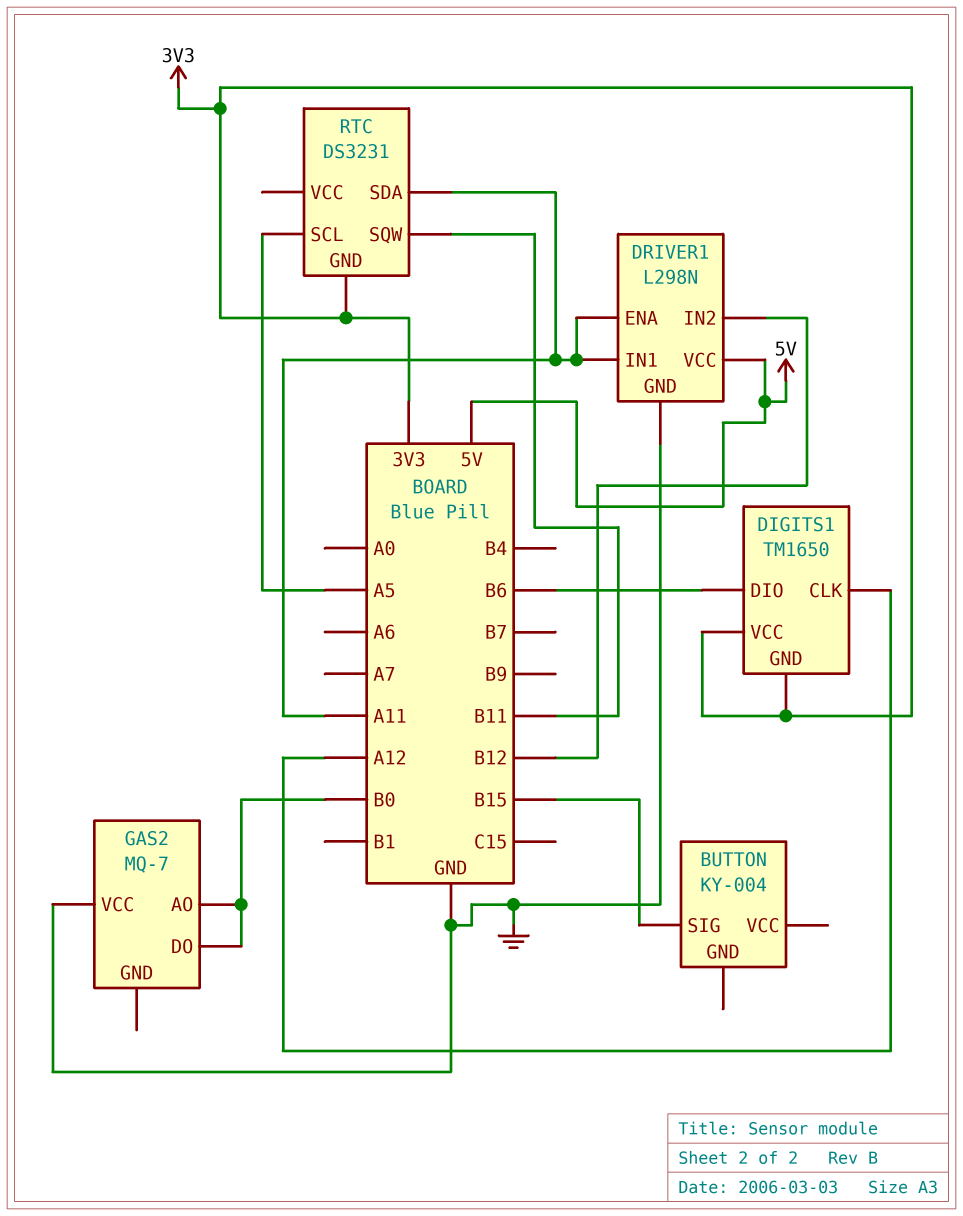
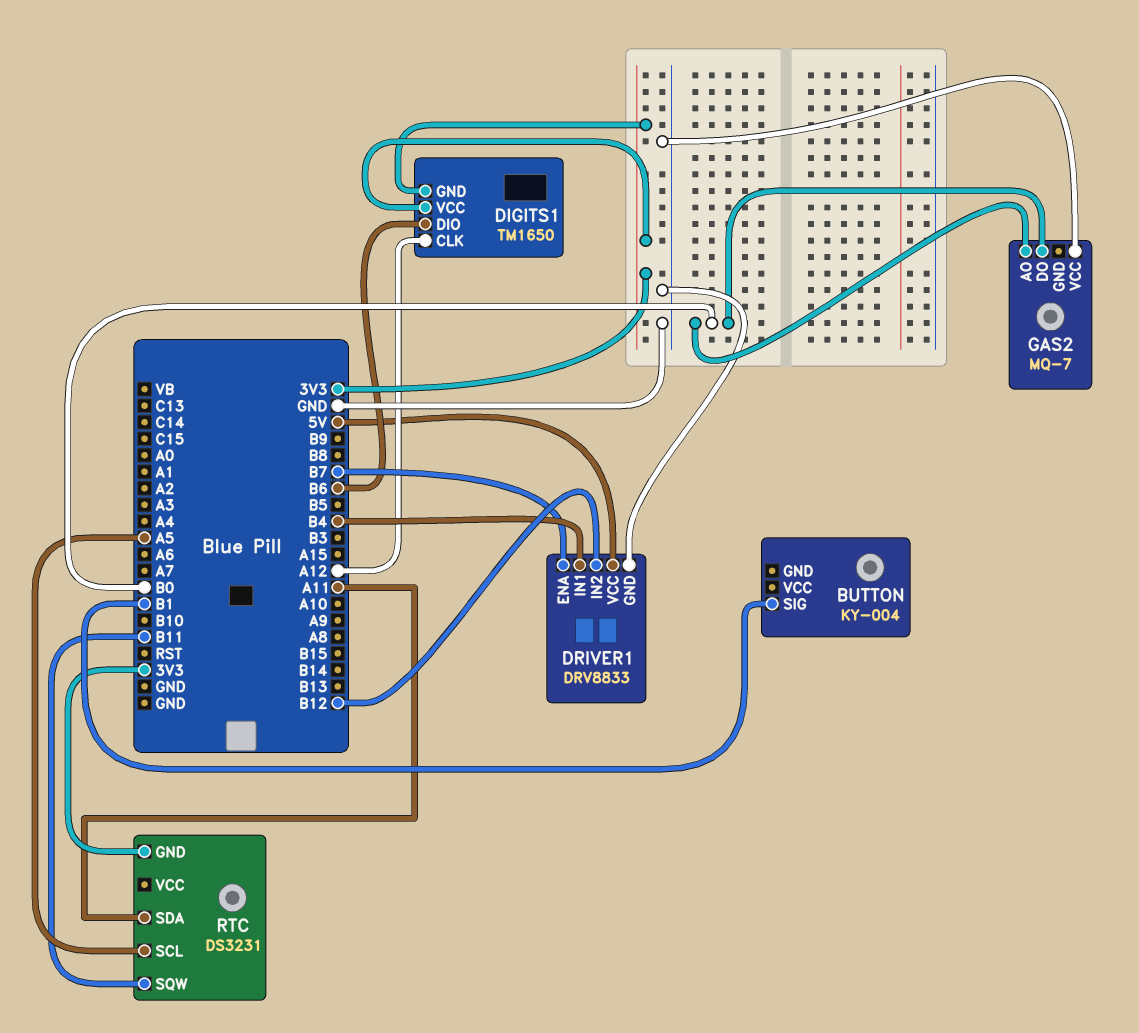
BUTTON pin SIG: B15 -> B1
DRIVER1: L298N -> DRV8833
DRIVER1 pin ENA: A11 -> B7
DRIVER1 pin IN1: A11 -> B4

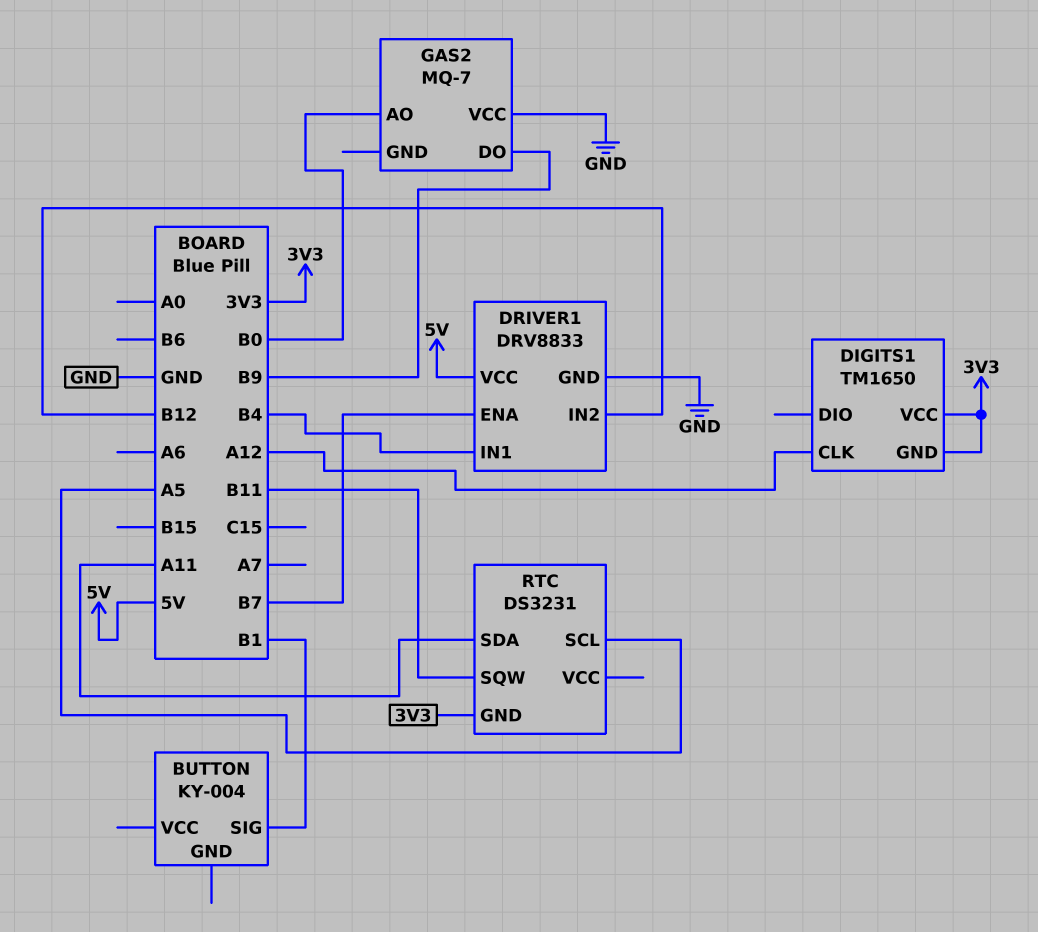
DIGITS1 pin DIO: B6 -> none
GAS2 pin DO: B0 -> B9

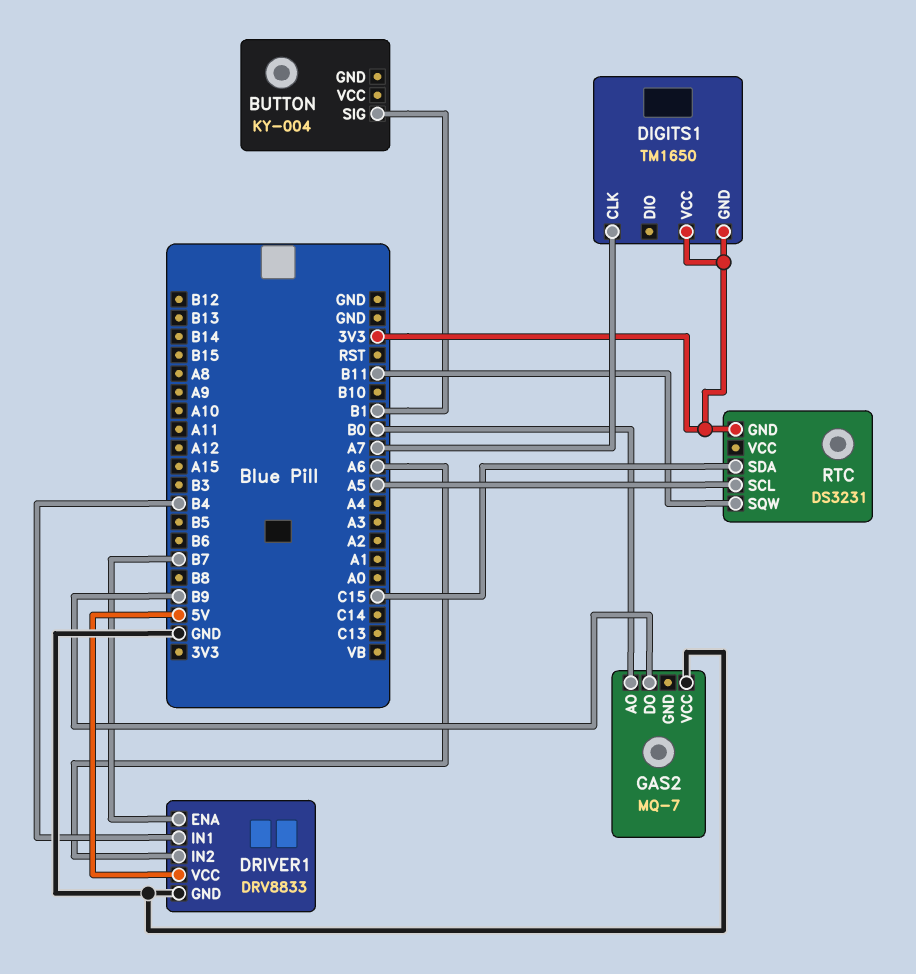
DIGITS1 pin CLK: A12 -> A7
DRIVER1 pin IN2: B12 -> A6
RTC pin SDA: A11 -> C15

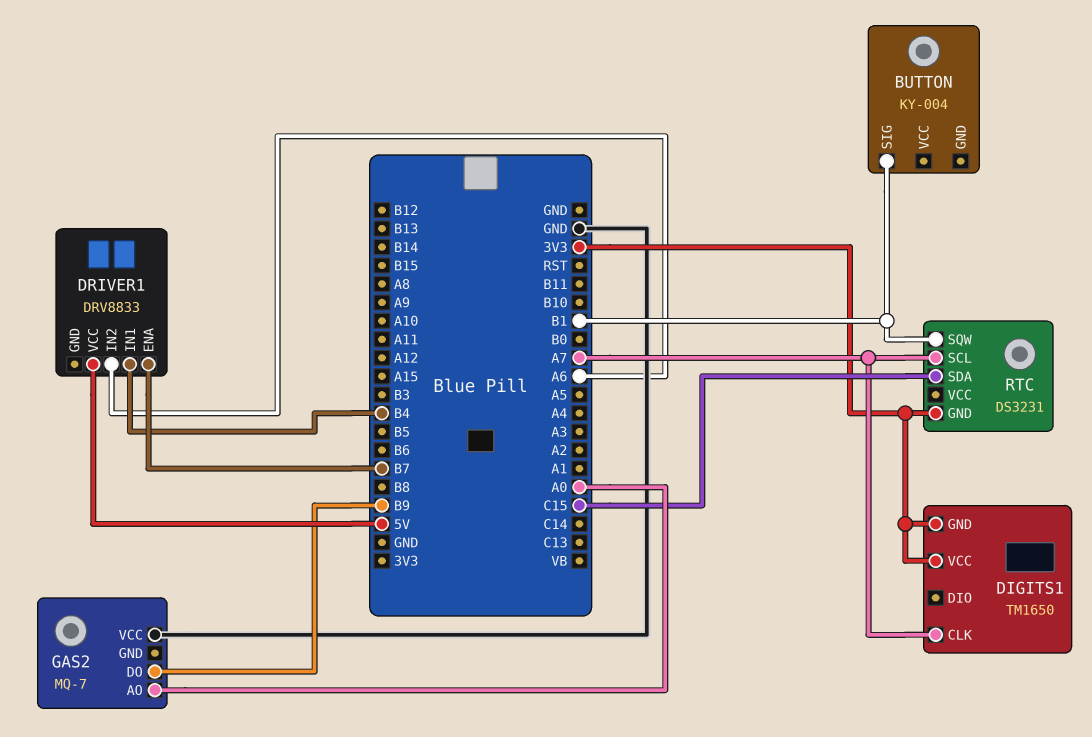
DRIVER1 pin GND: GND -> none
GAS2 pin AO: B0 -> A0
RTC pin SCL: A5 -> A7
RTC pin SQW: B11 -> B1

